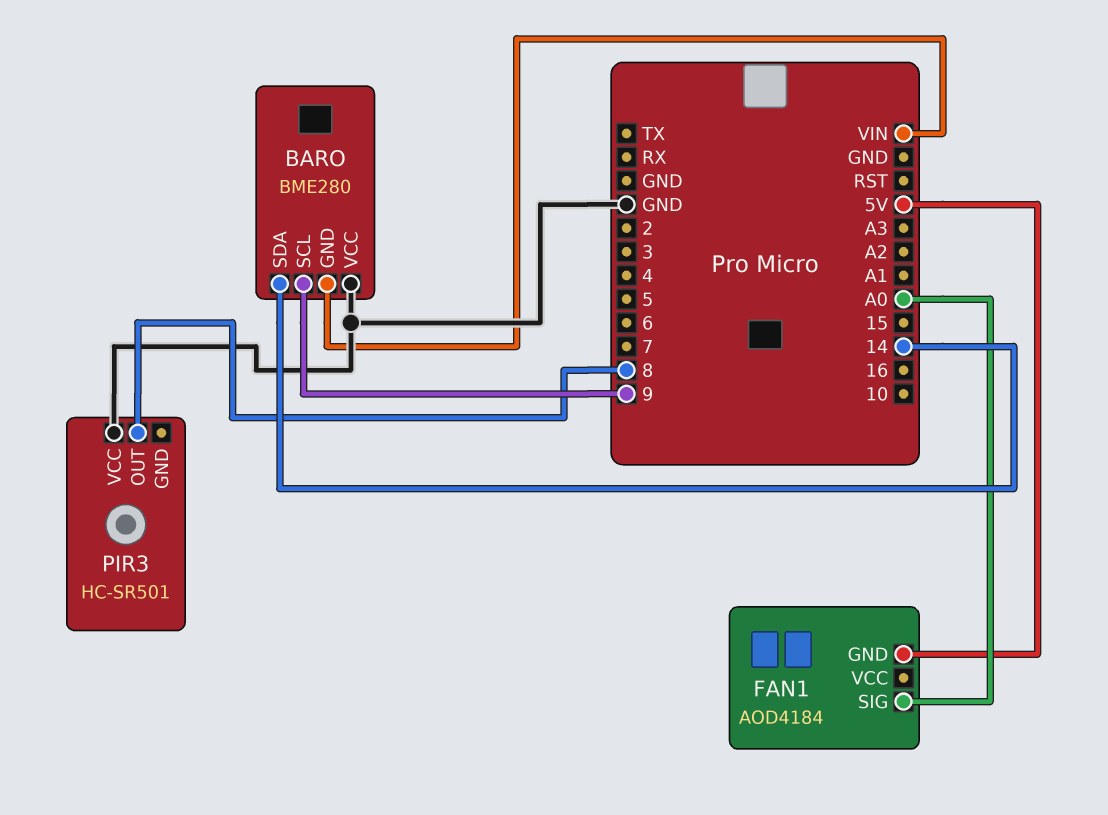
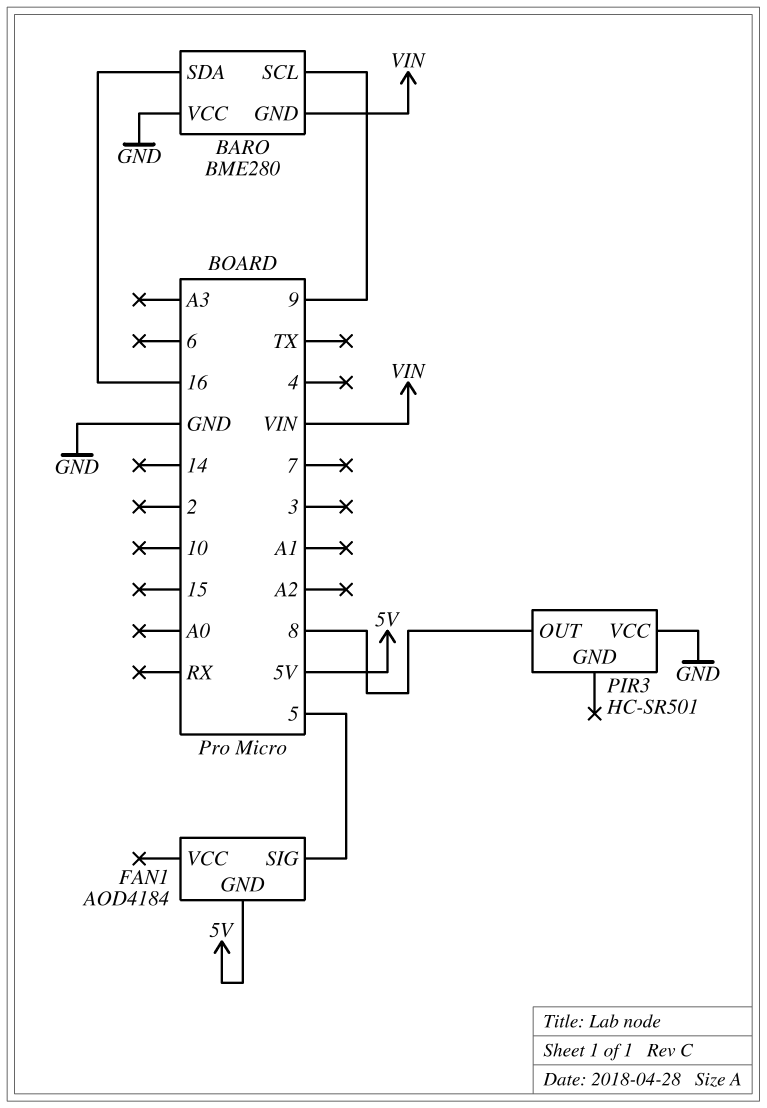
BARO pin SDA: 14 -> 16
FAN1 pin SIG: A0 -> 5

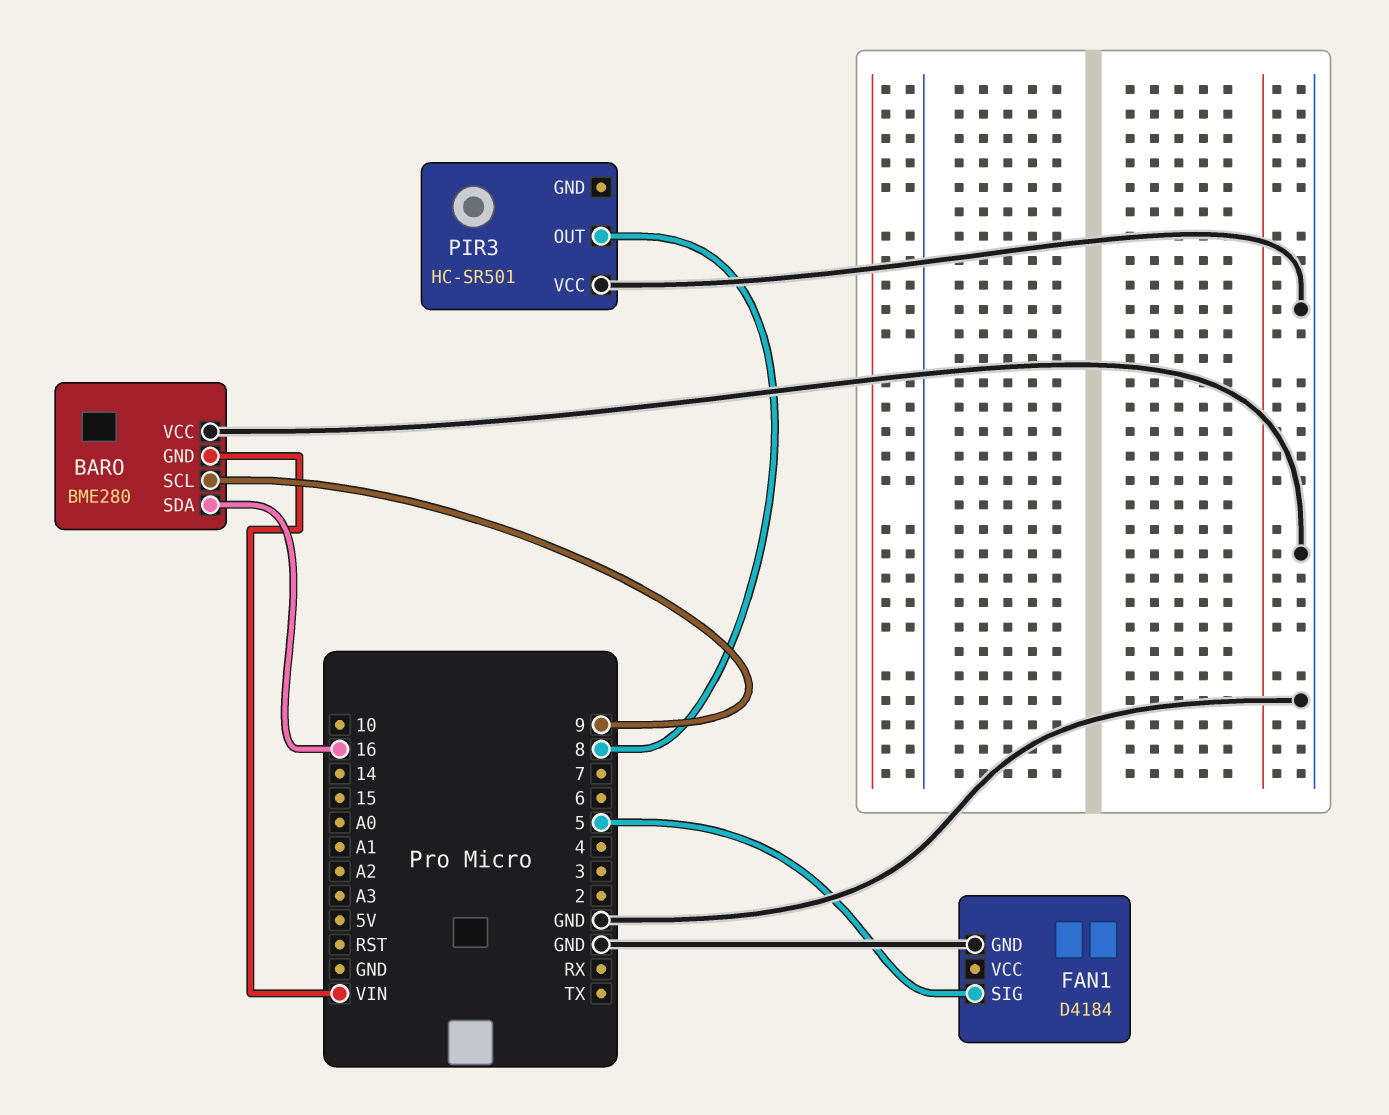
FAN1: AOD4184 -> D4184
FAN1 pin GND: 5V -> GND

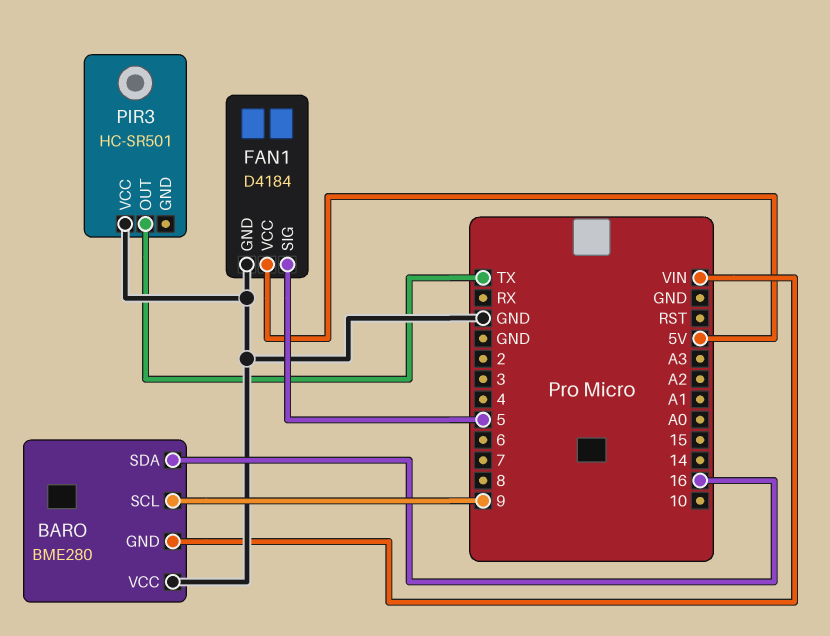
FAN1 pin VCC: none -> 5V
PIR3 pin OUT: 8 -> TX

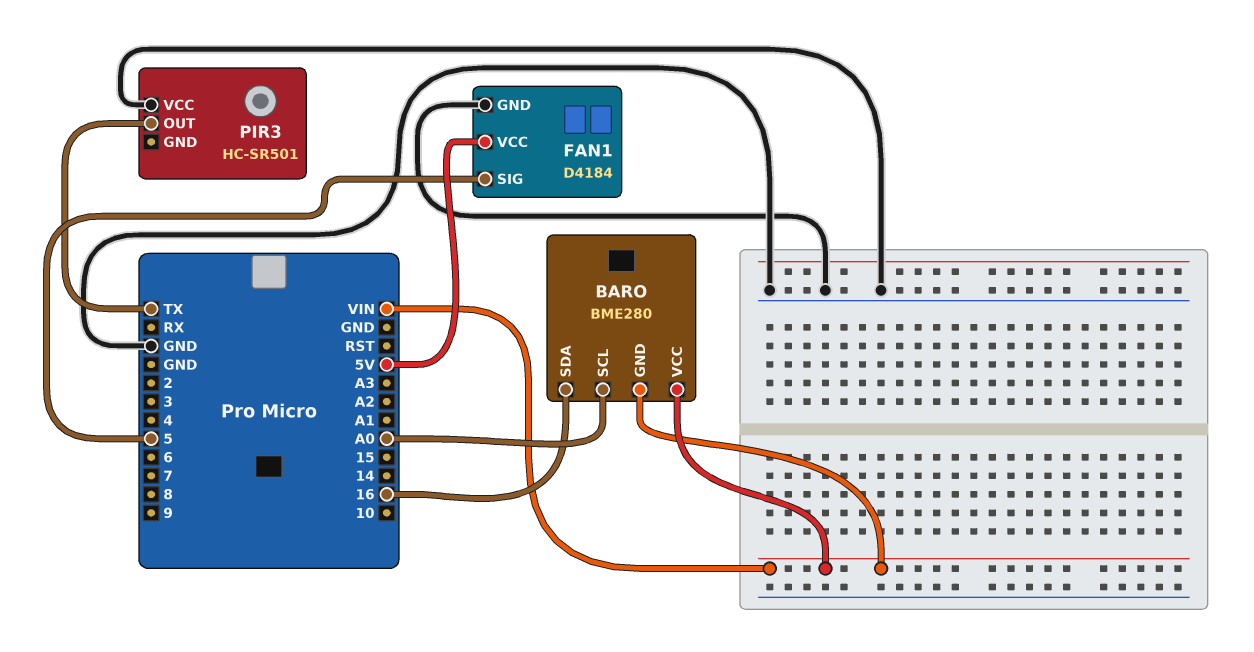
BARO pin SCL: 9 -> A0
BARO pin VCC: GND -> VIN

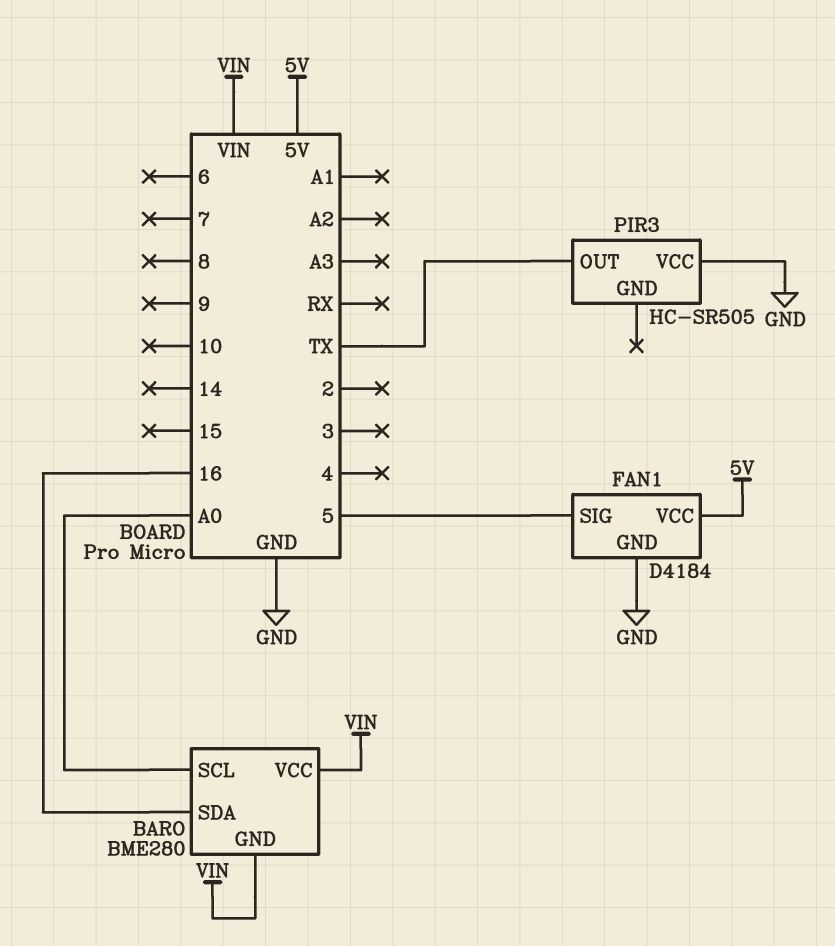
PIR3: HC-SR501 -> HC-SR505

